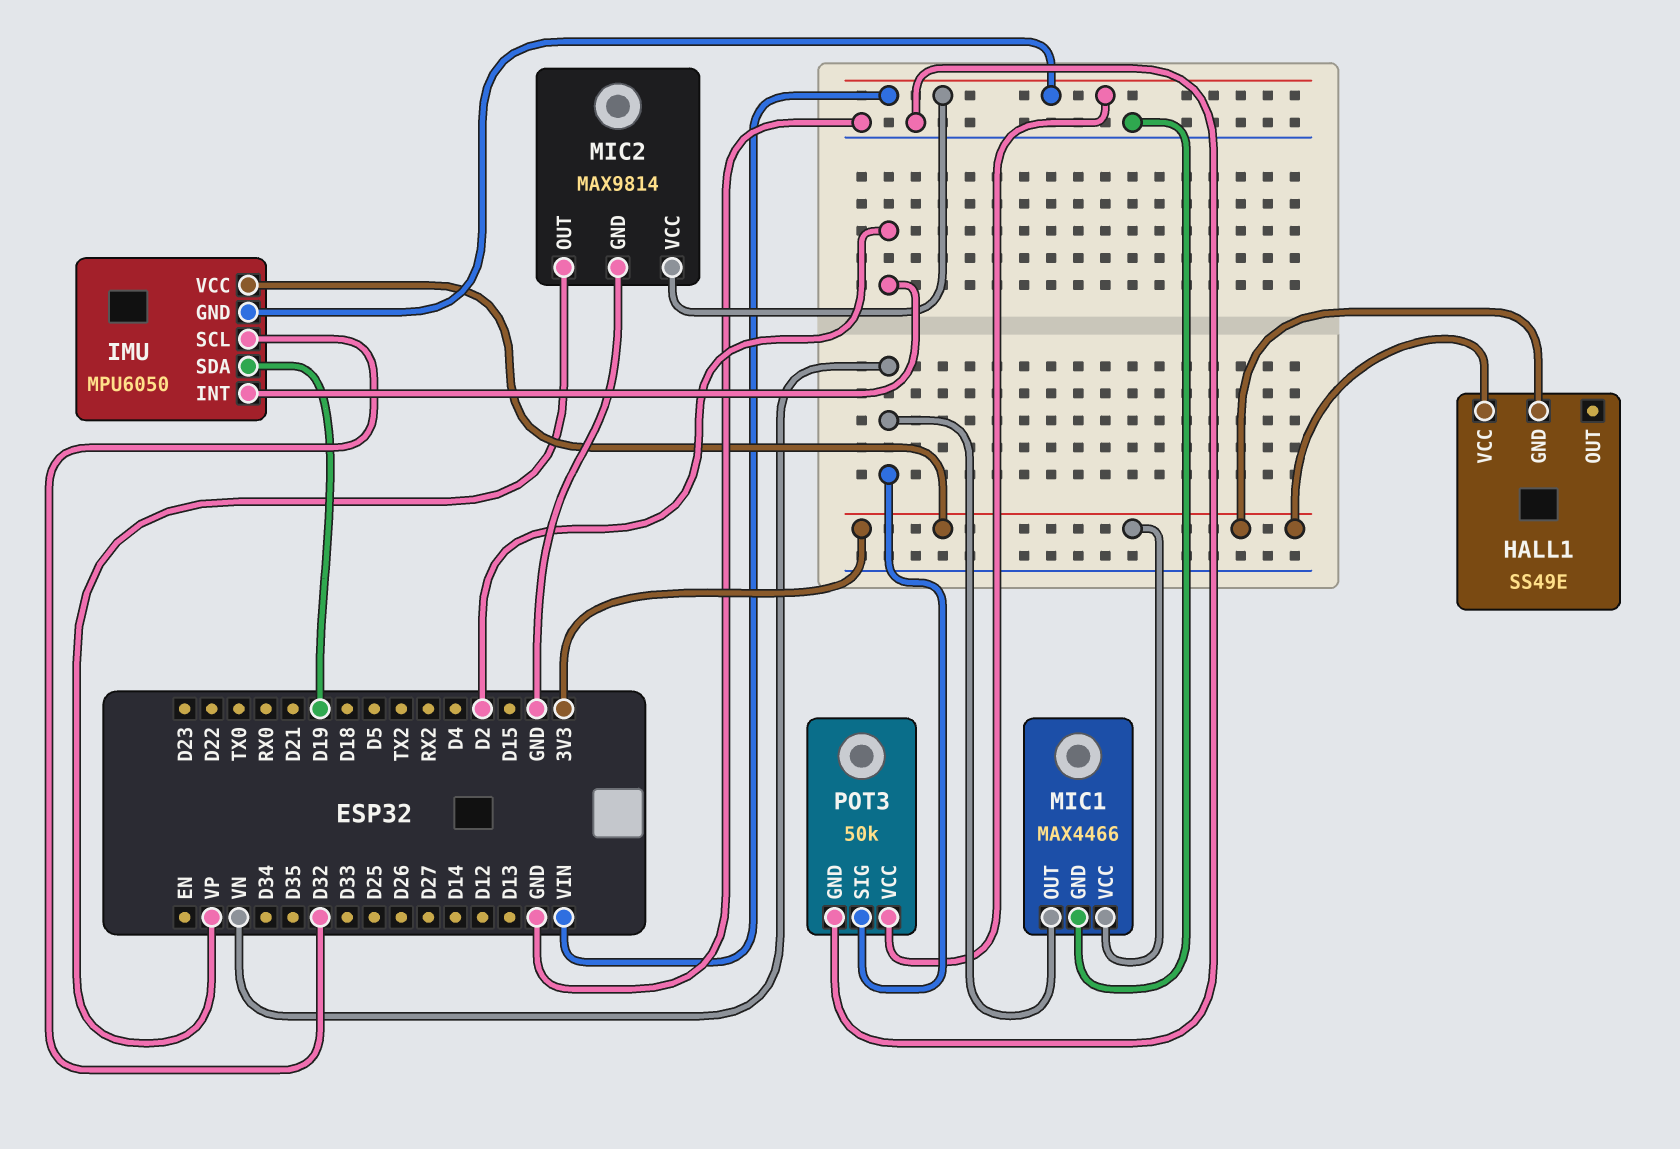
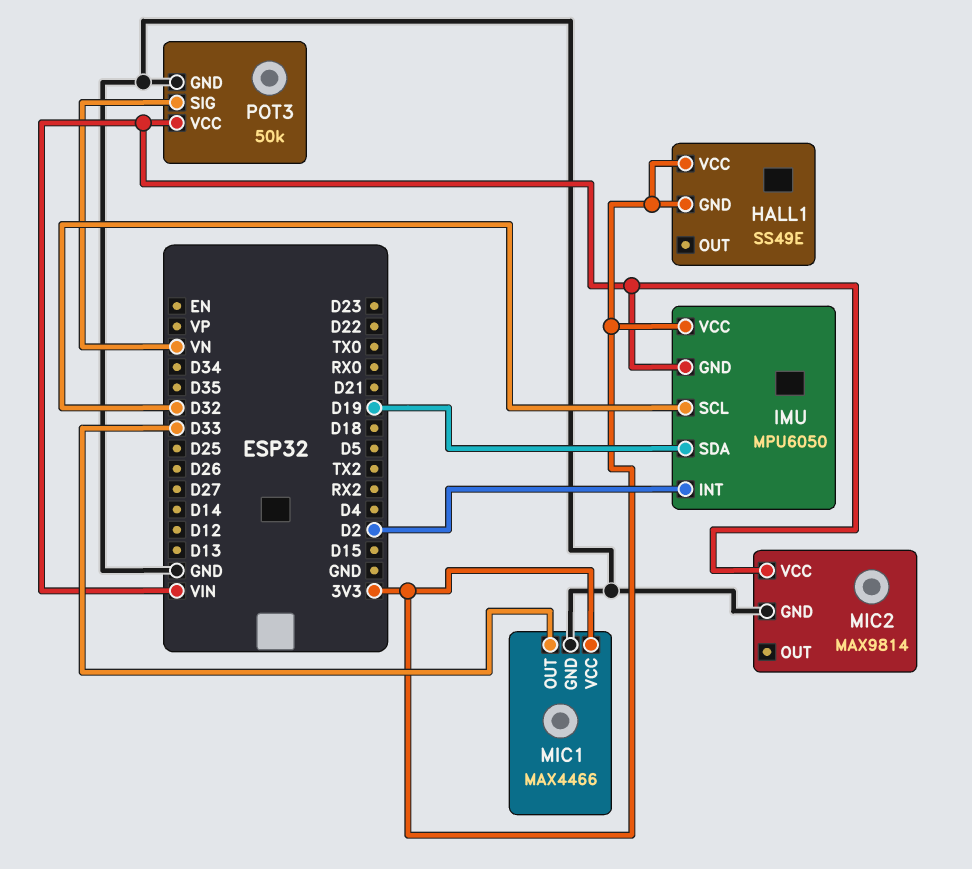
MIC1 pin OUT: VN -> D33
MIC2 pin OUT: VP -> none

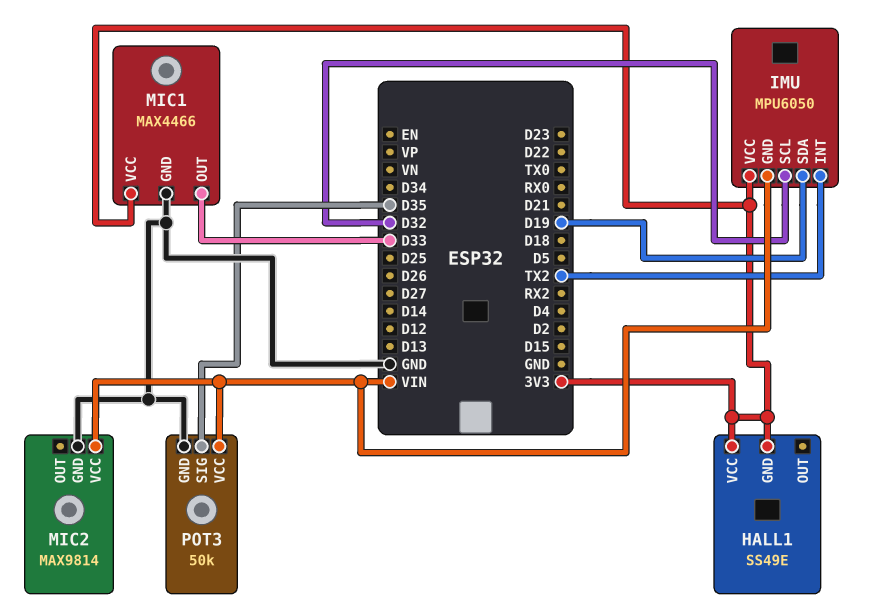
IMU pin INT: D2 -> TX2
POT3 pin SIG: VN -> D35

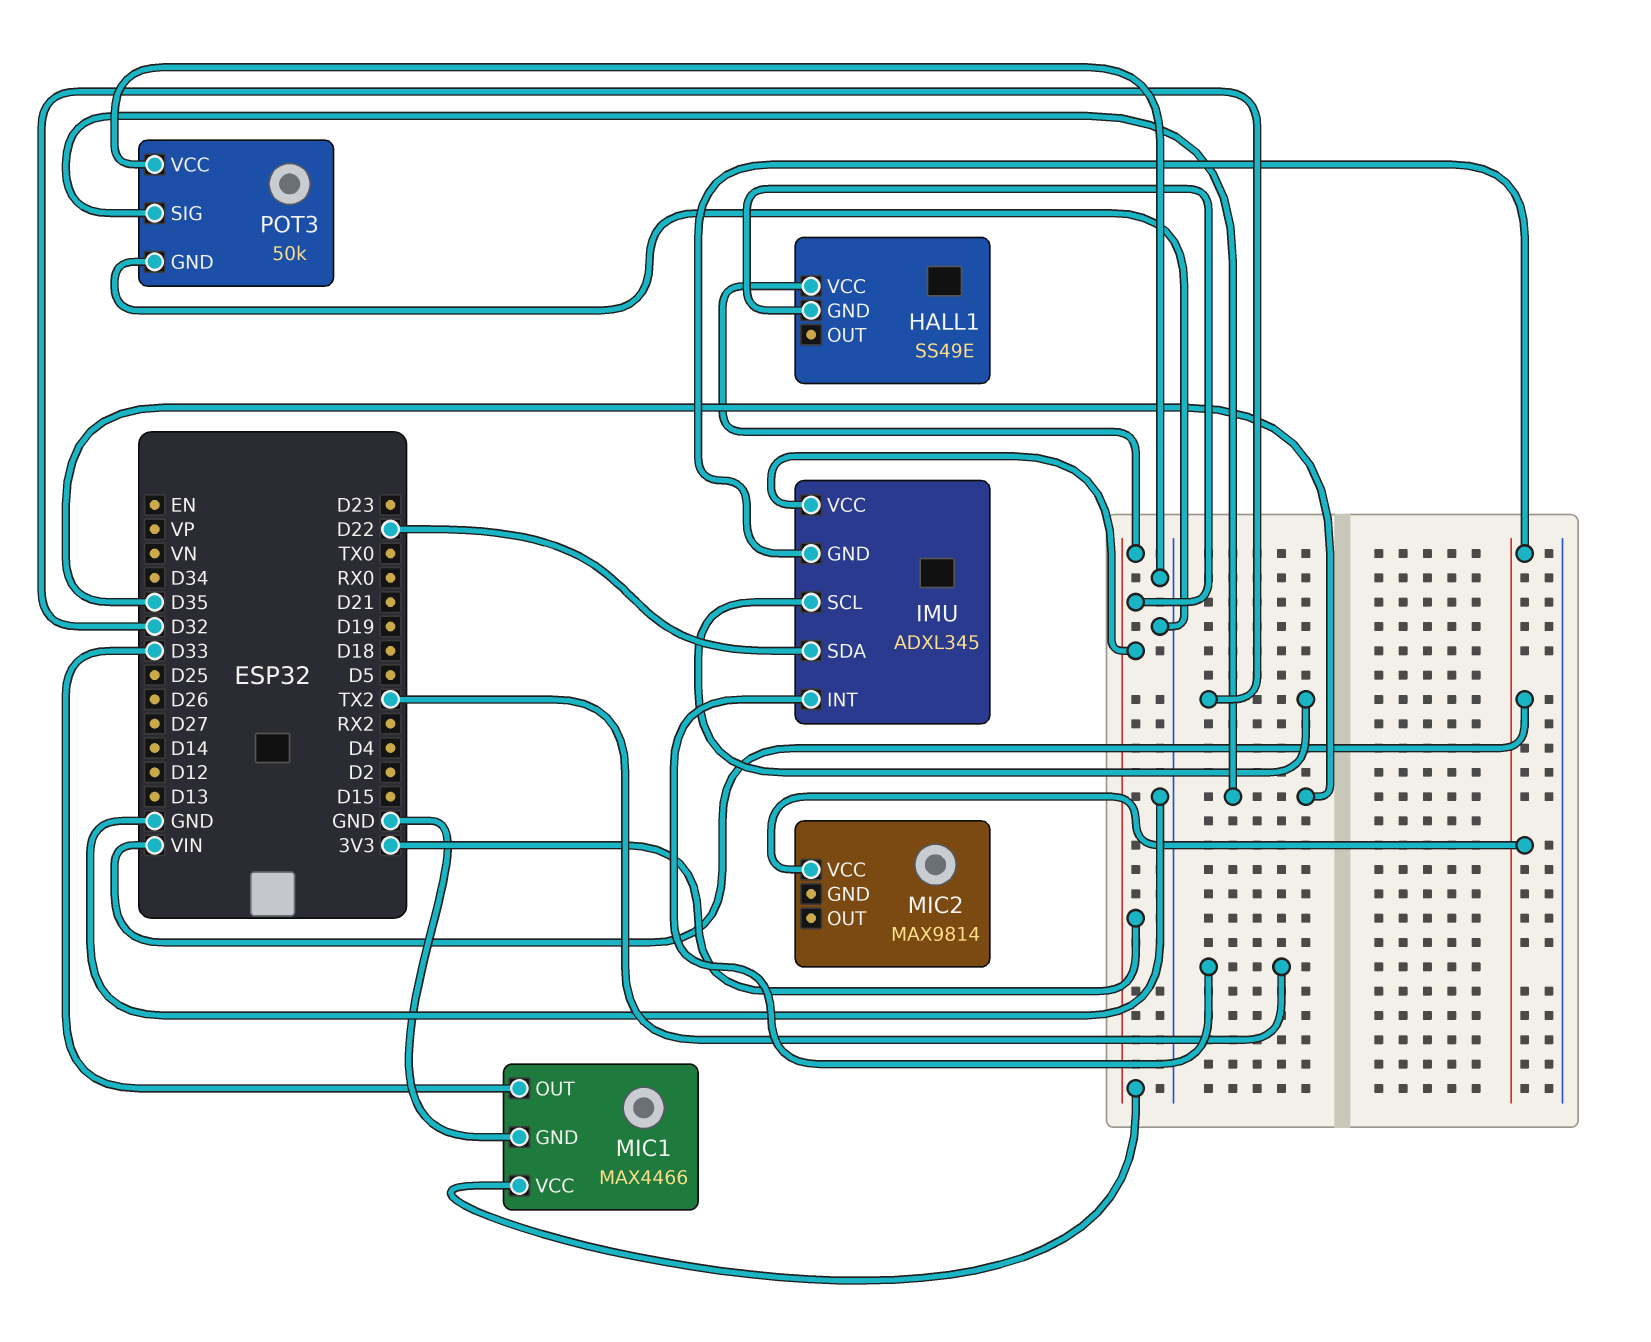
IMU: MPU6050 -> ADXL345
IMU pin SDA: D19 -> D22
MIC2 pin GND: GND -> none
POT3 pin VCC: VIN -> GND

